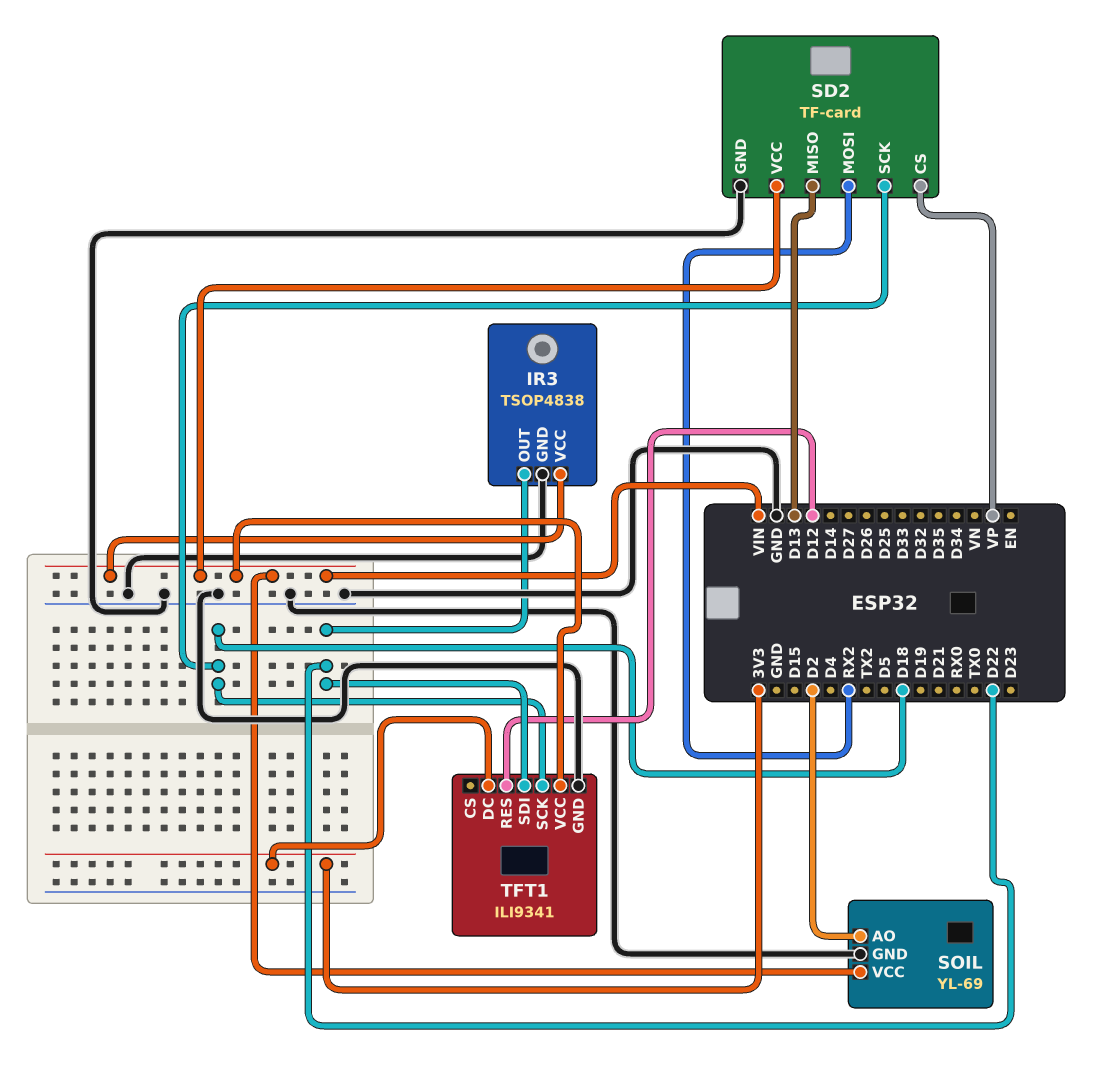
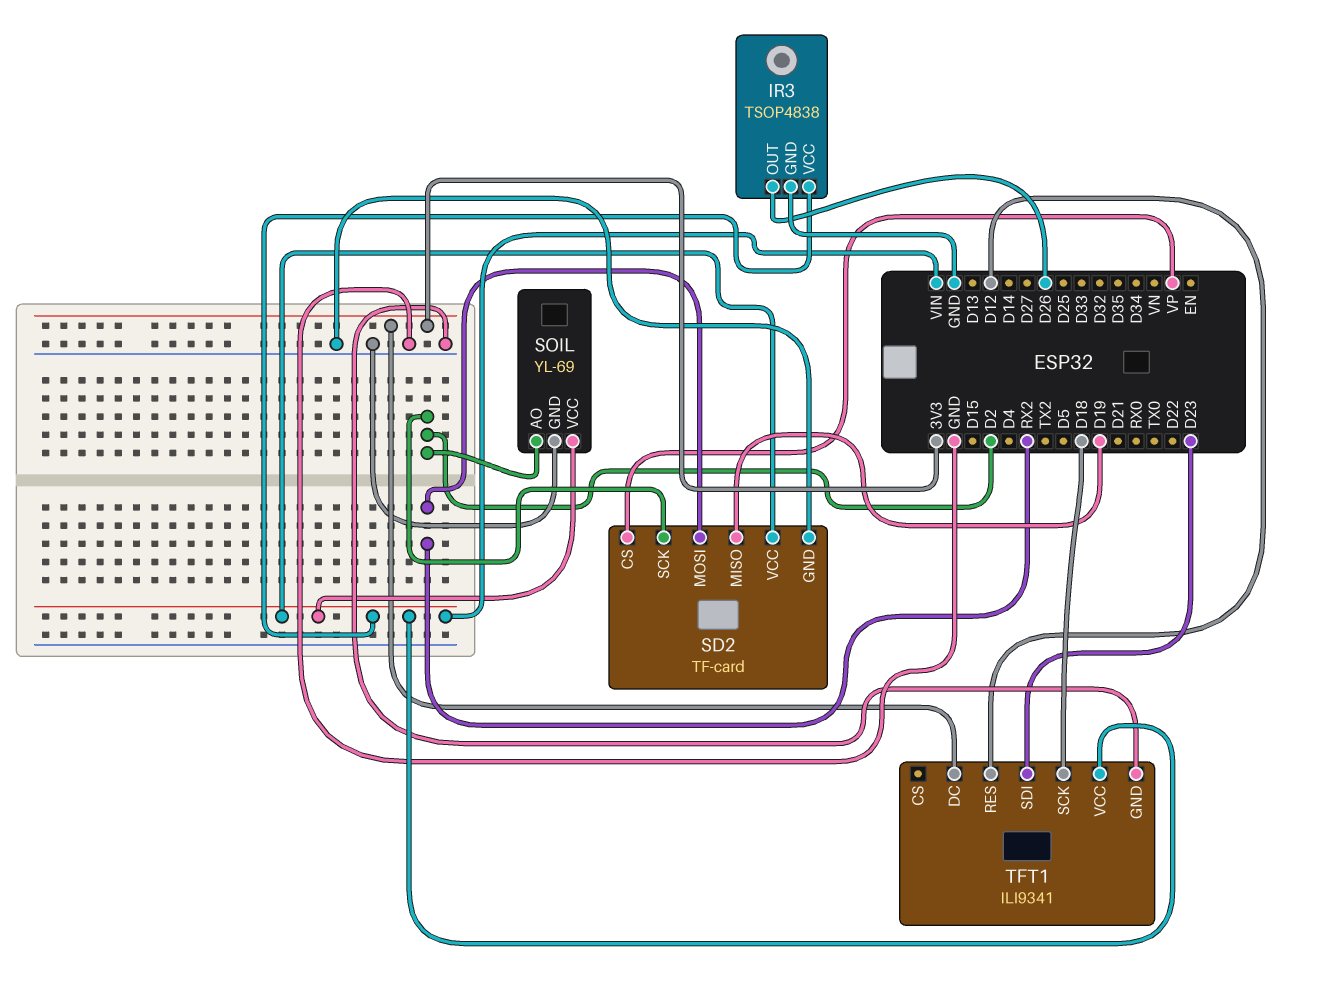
IR3 pin OUT: D22 -> D26
SD2 pin MISO: D13 -> D19
SD2 pin SCK: D18 -> D2
TFT1 pin SDI: D22 -> D23

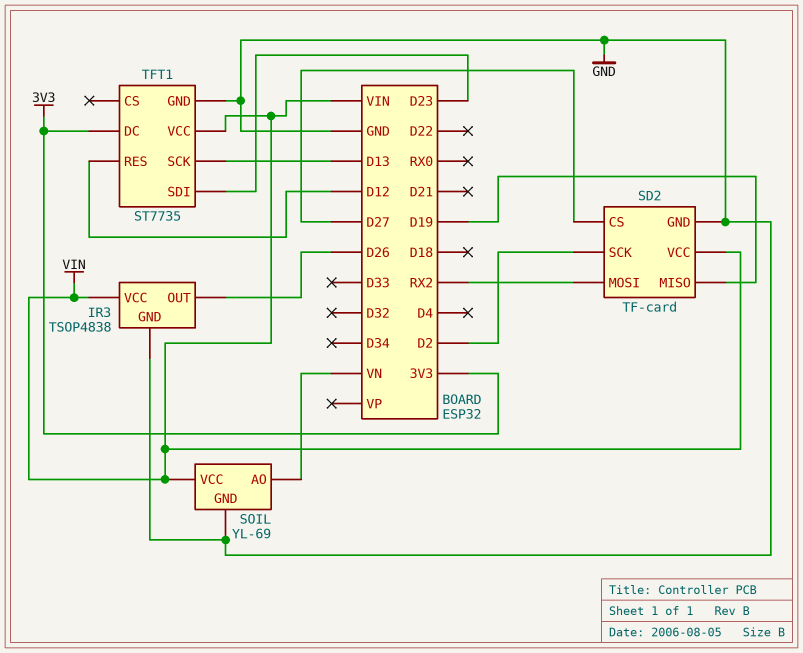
SD2 pin CS: VP -> D27
SOIL pin AO: D2 -> VN
TFT1: ILI9341 -> ST7735
TFT1 pin SCK: D18 -> D13

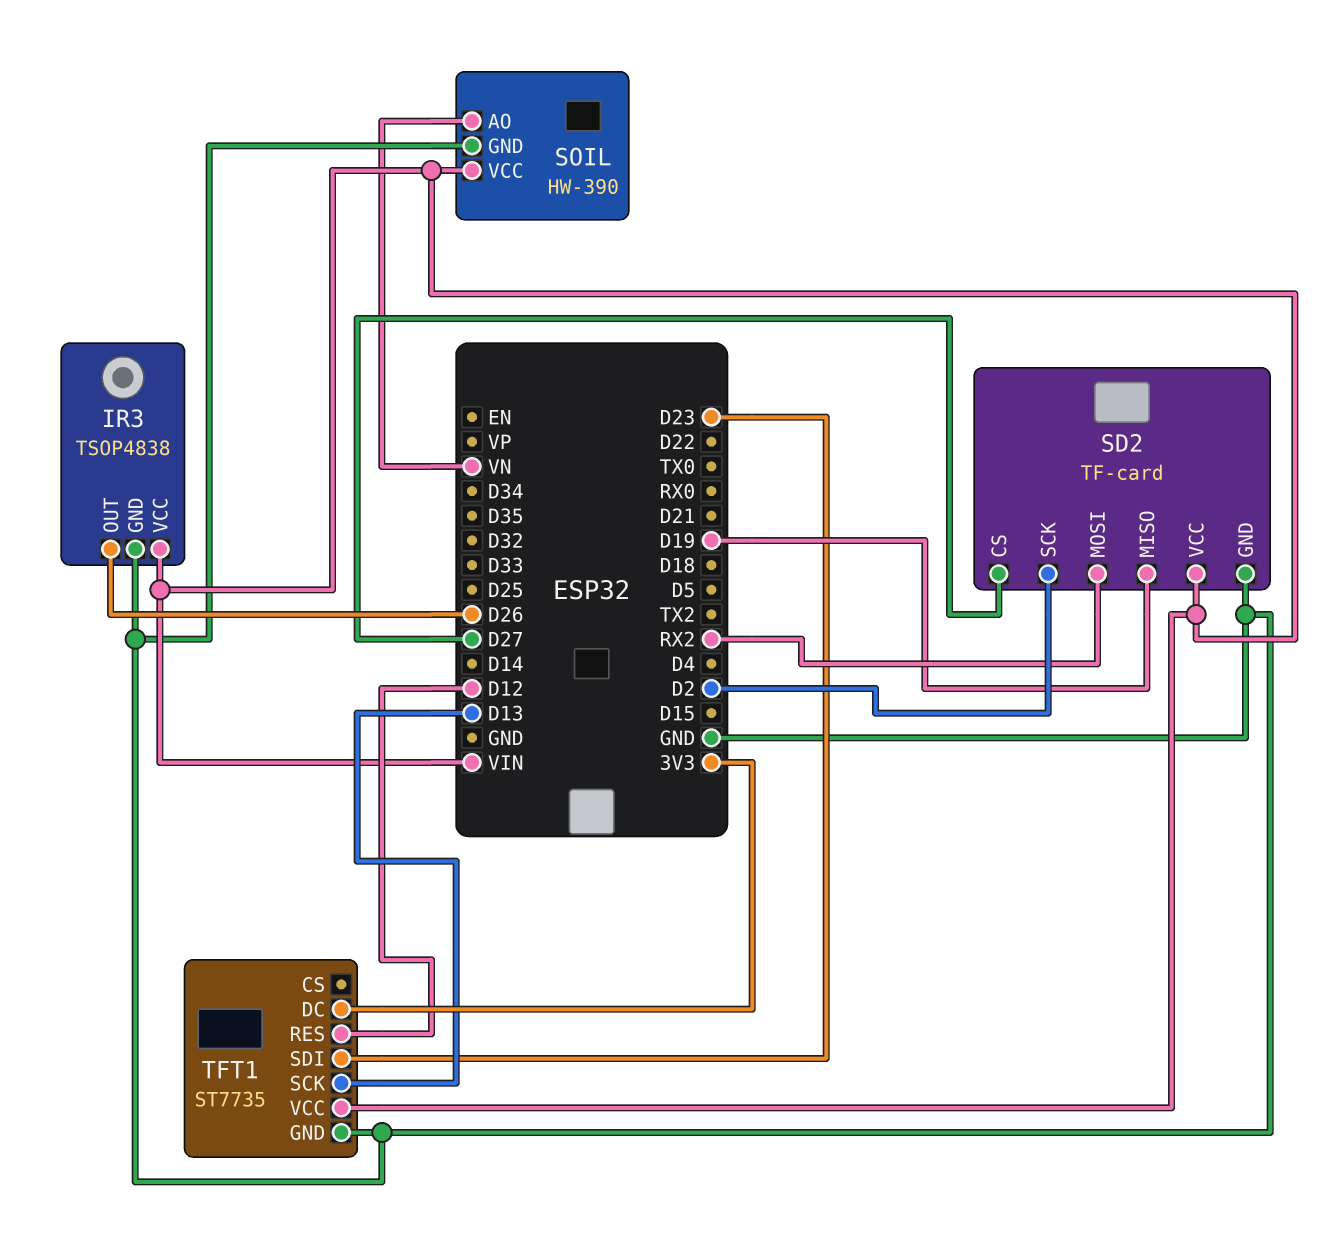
SOIL: YL-69 -> HW-390

